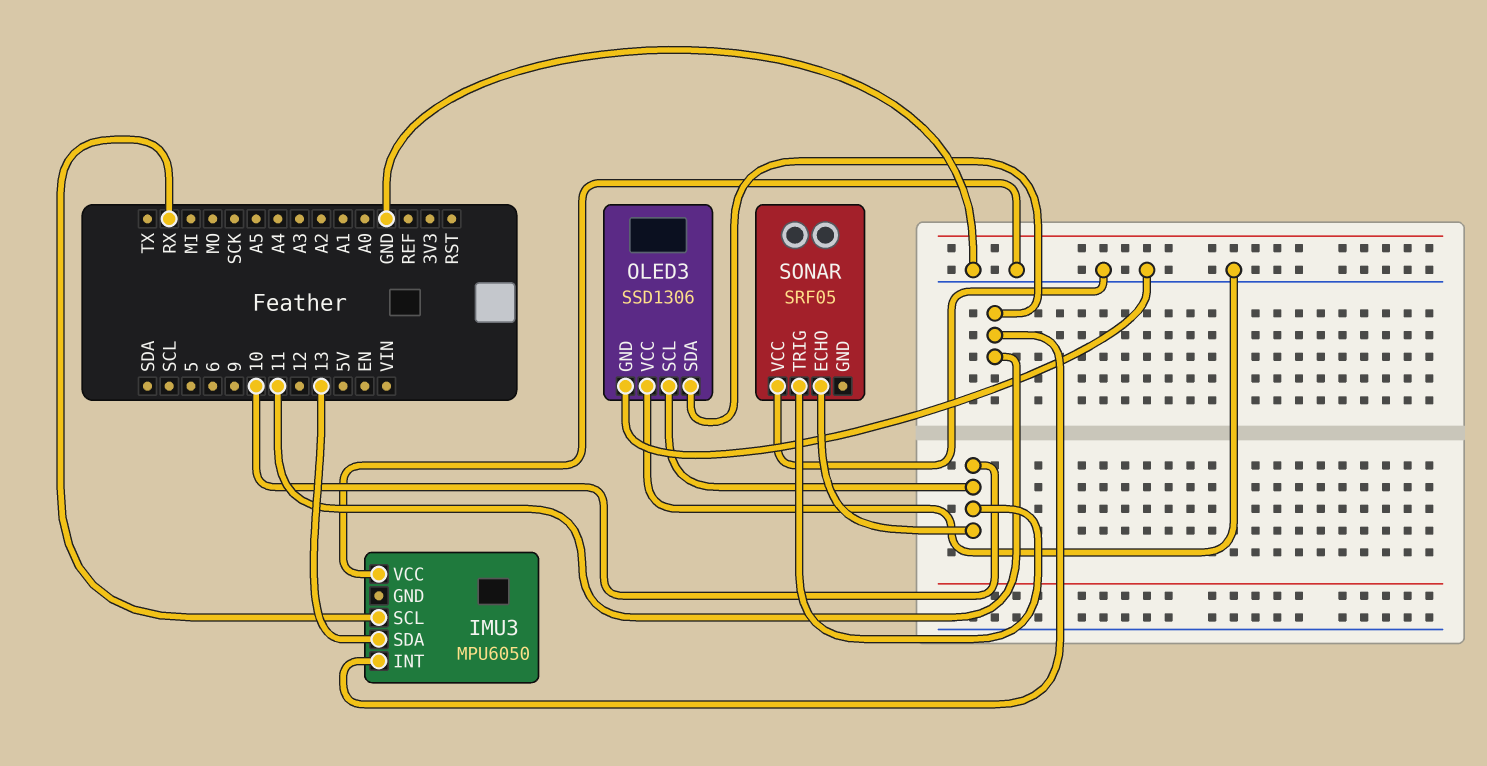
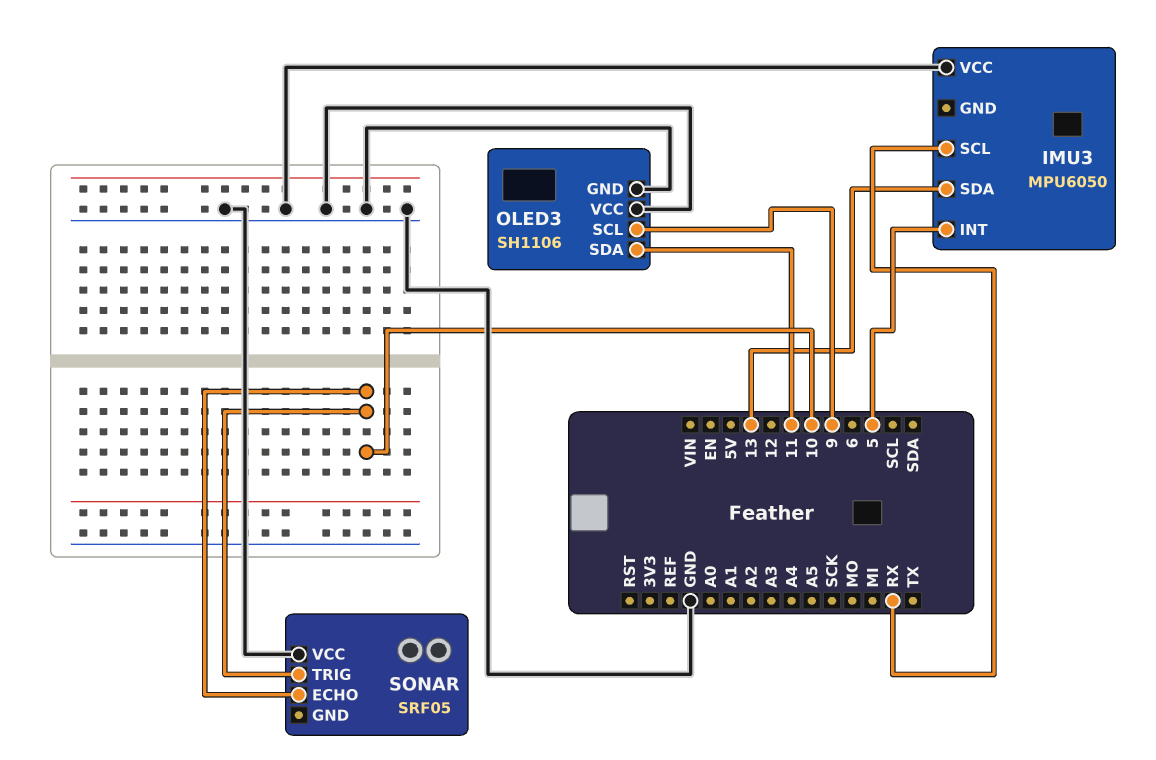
IMU3 pin INT: 11 -> 5
OLED3: SSD1306 -> SH1106
OLED3 pin SCL: 10 -> 9

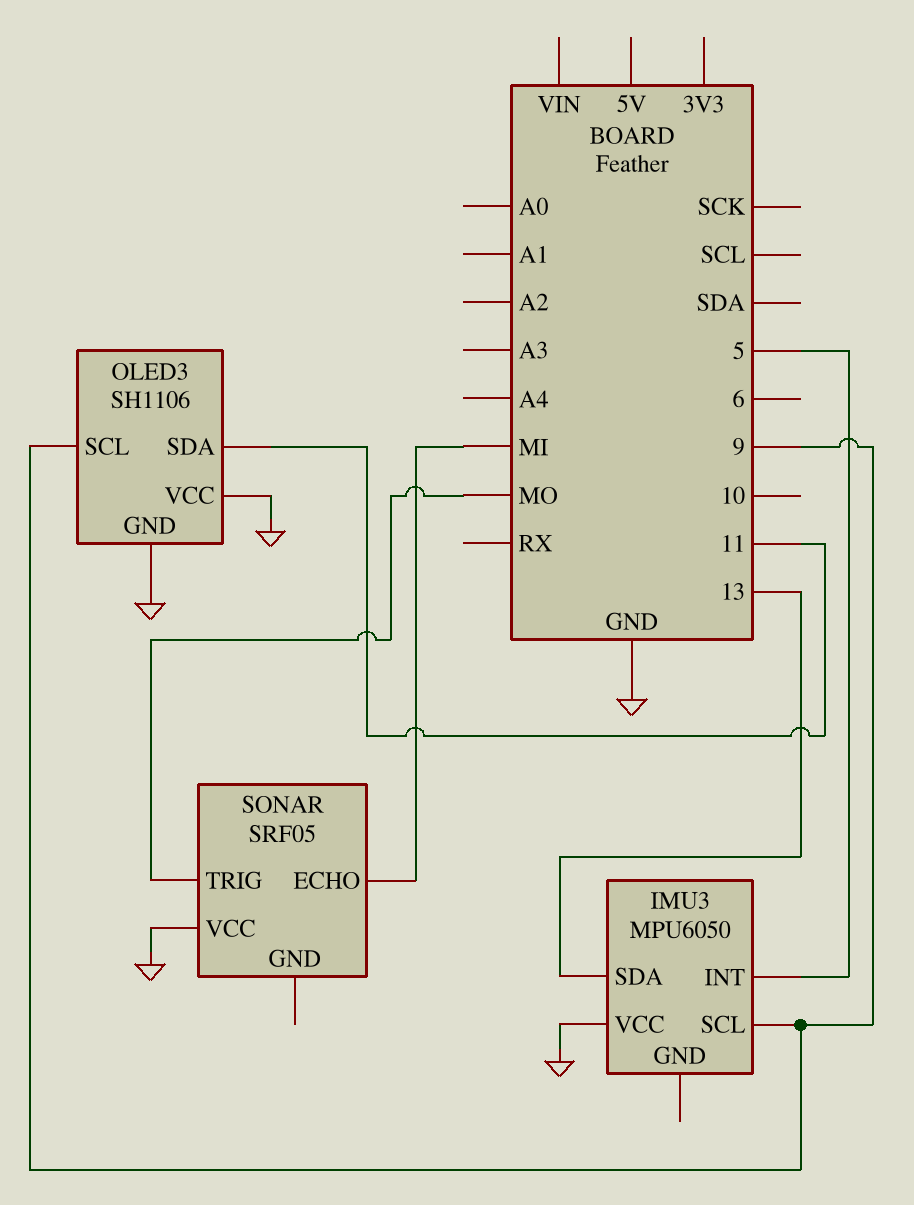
IMU3 pin SCL: RX -> 9
SONAR pin ECHO: 10 -> MI
SONAR pin TRIG: 10 -> MO

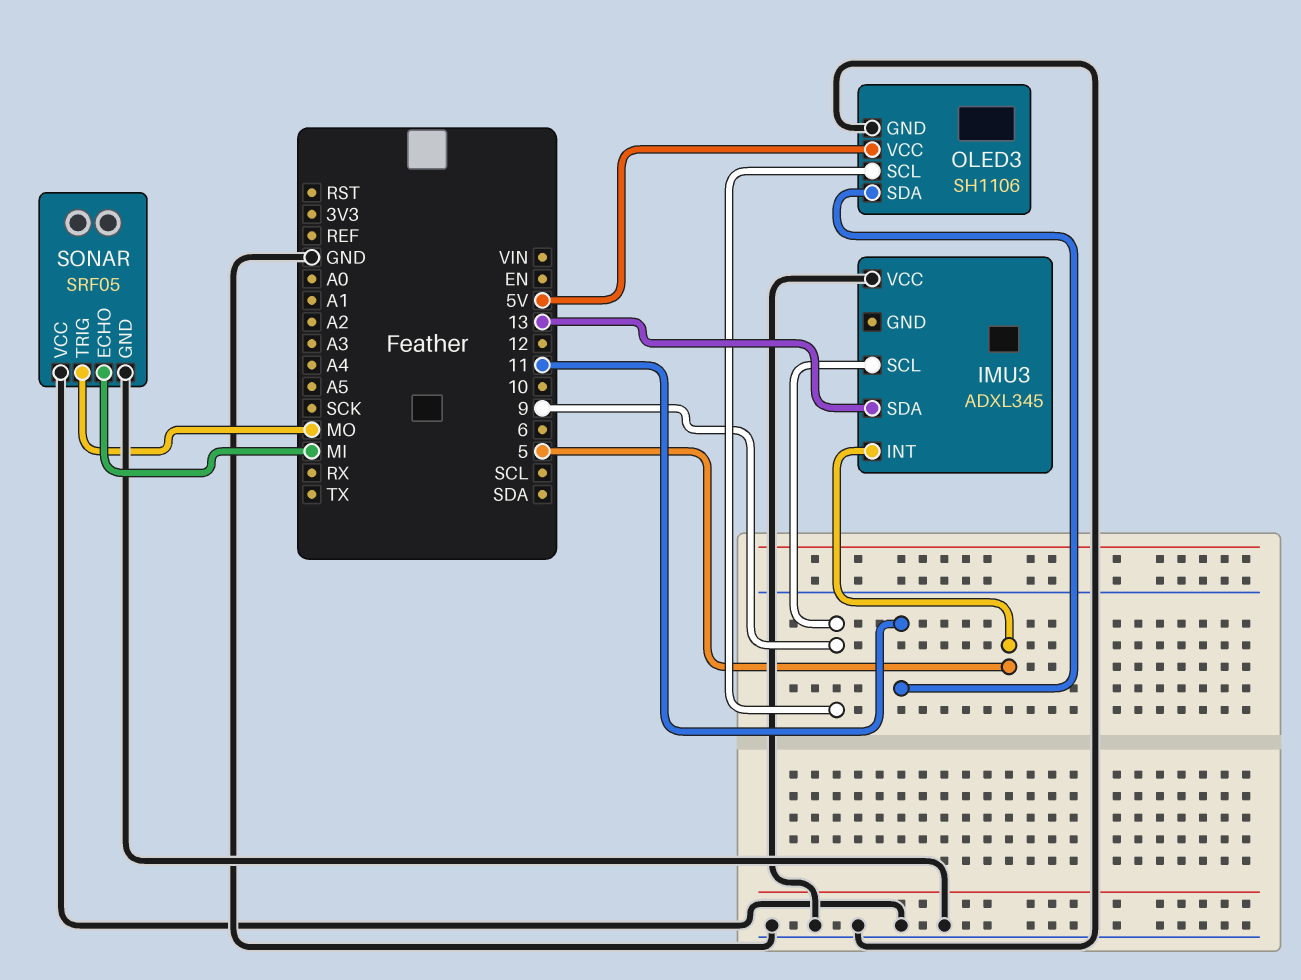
IMU3: MPU6050 -> ADXL345
OLED3 pin VCC: GND -> 5V
SONAR pin GND: none -> GND

